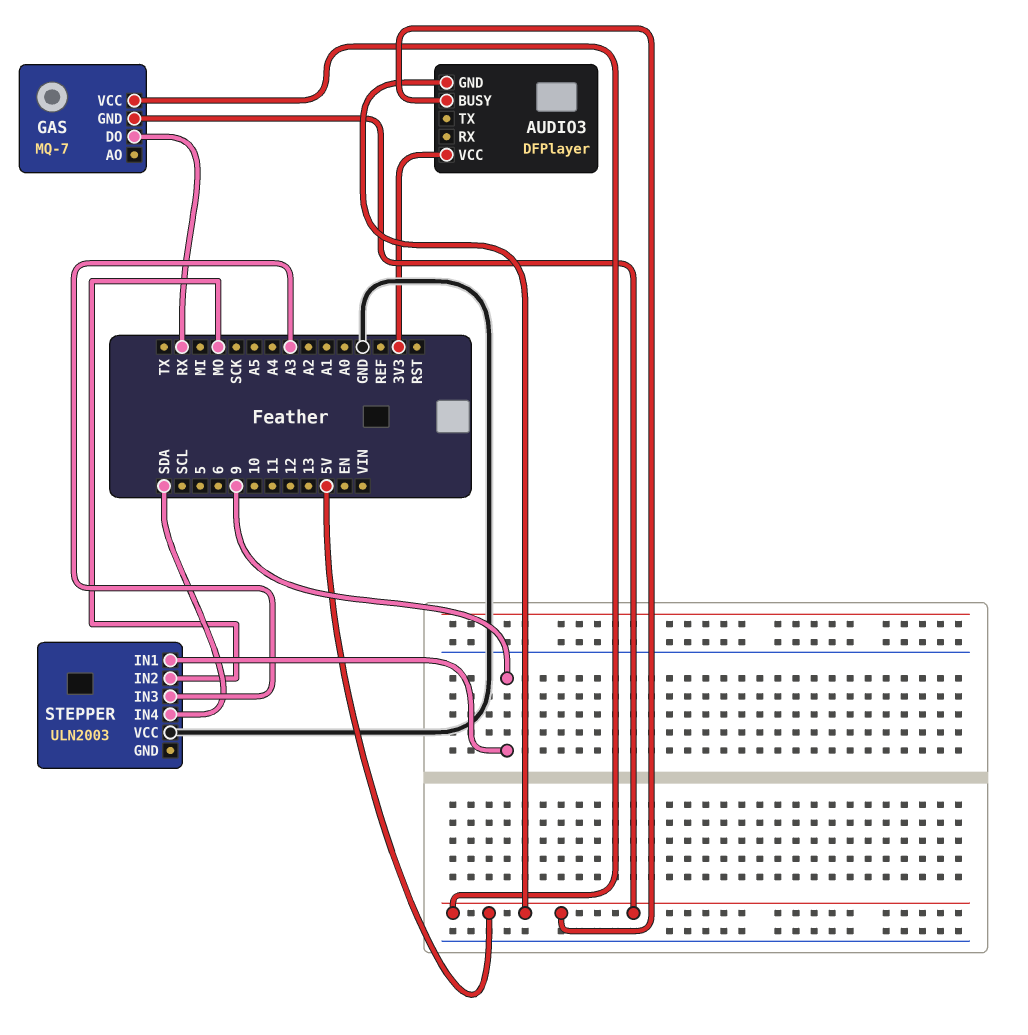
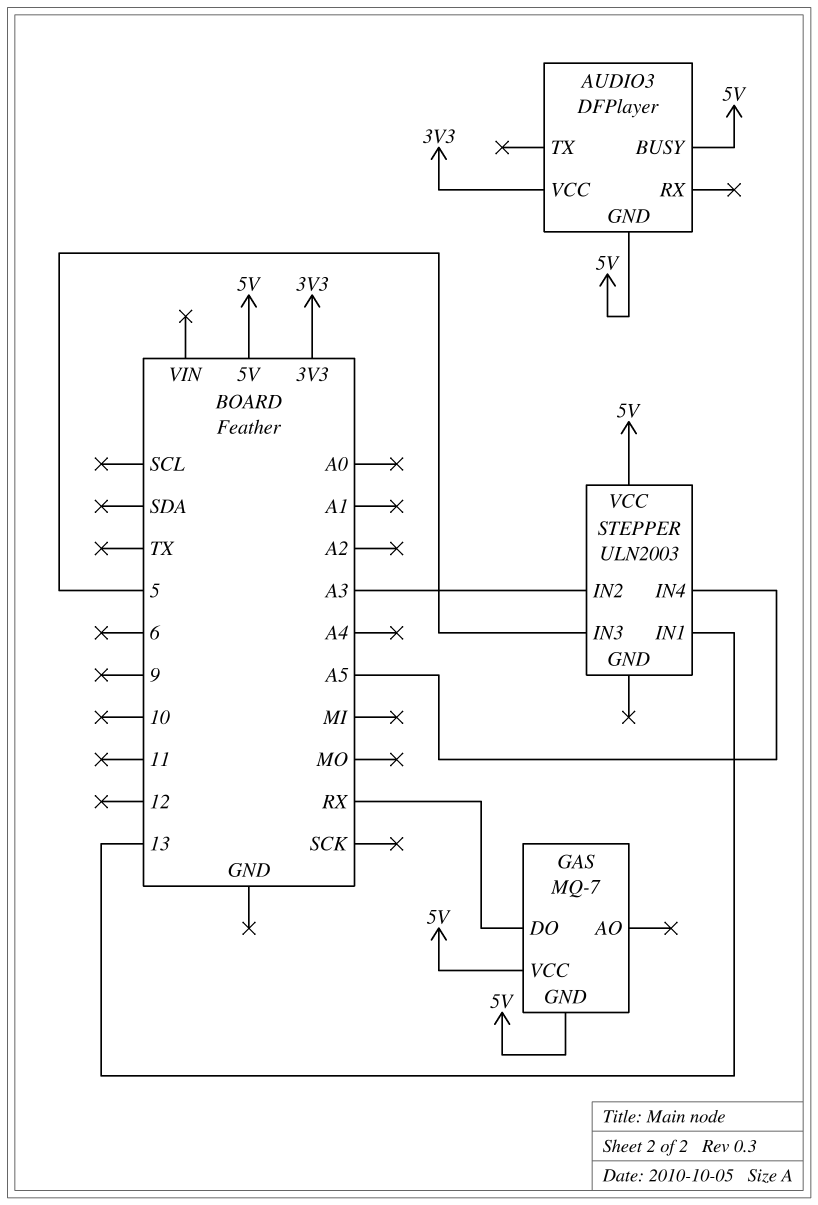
STEPPER pin IN1: 9 -> 13
STEPPER pin IN2: MO -> A3
STEPPER pin IN3: A3 -> 5
STEPPER pin IN4: SDA -> A5
STEPPER pin VCC: GND -> 5V

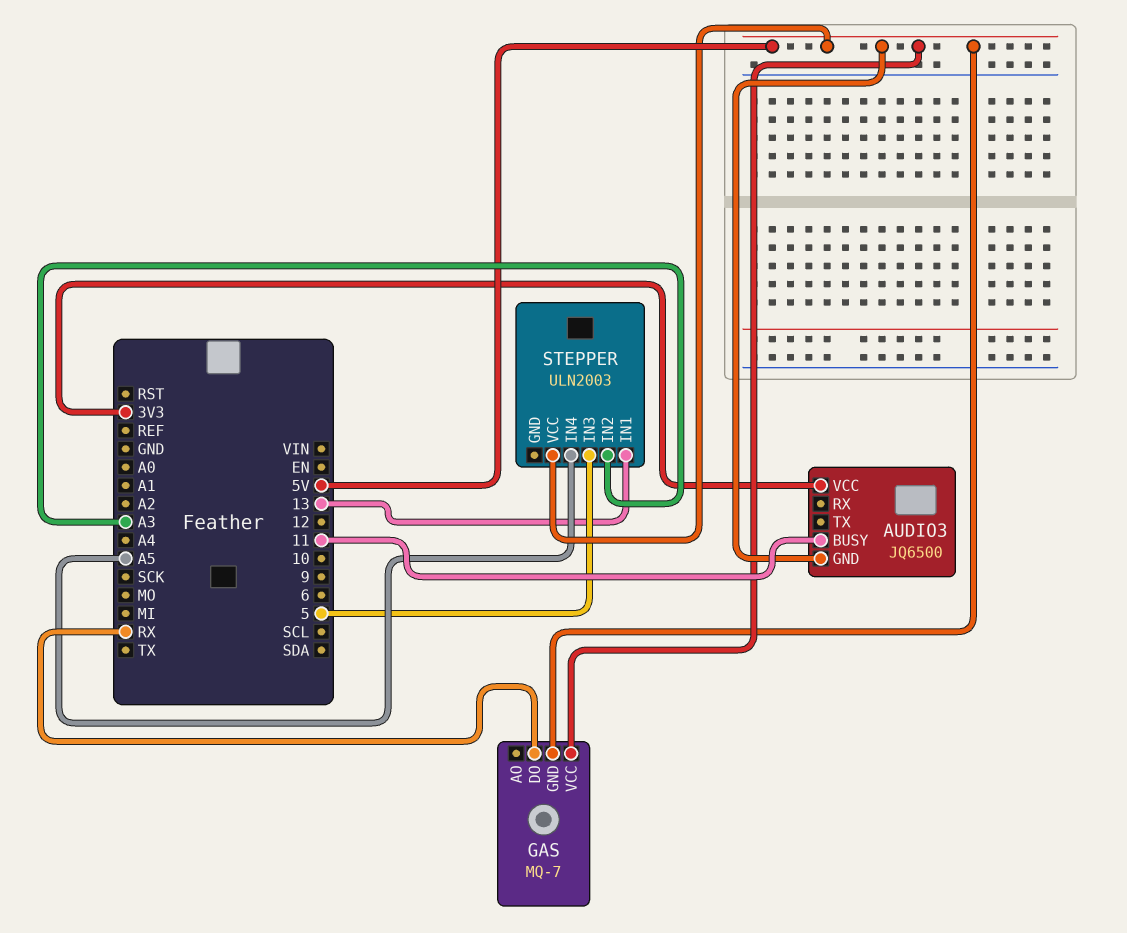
AUDIO3: DFPlayer -> JQ6500
AUDIO3 pin BUSY: 5V -> 11

